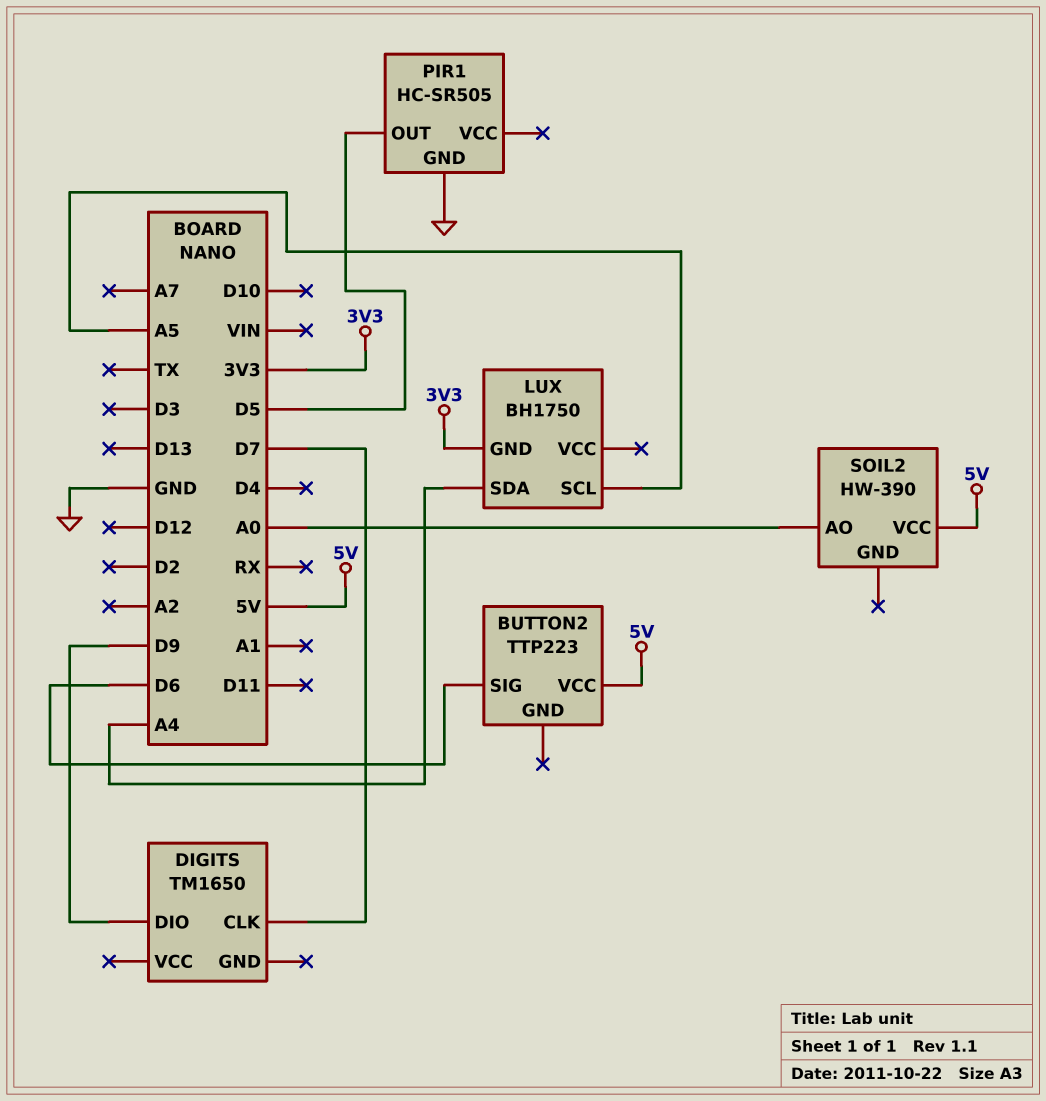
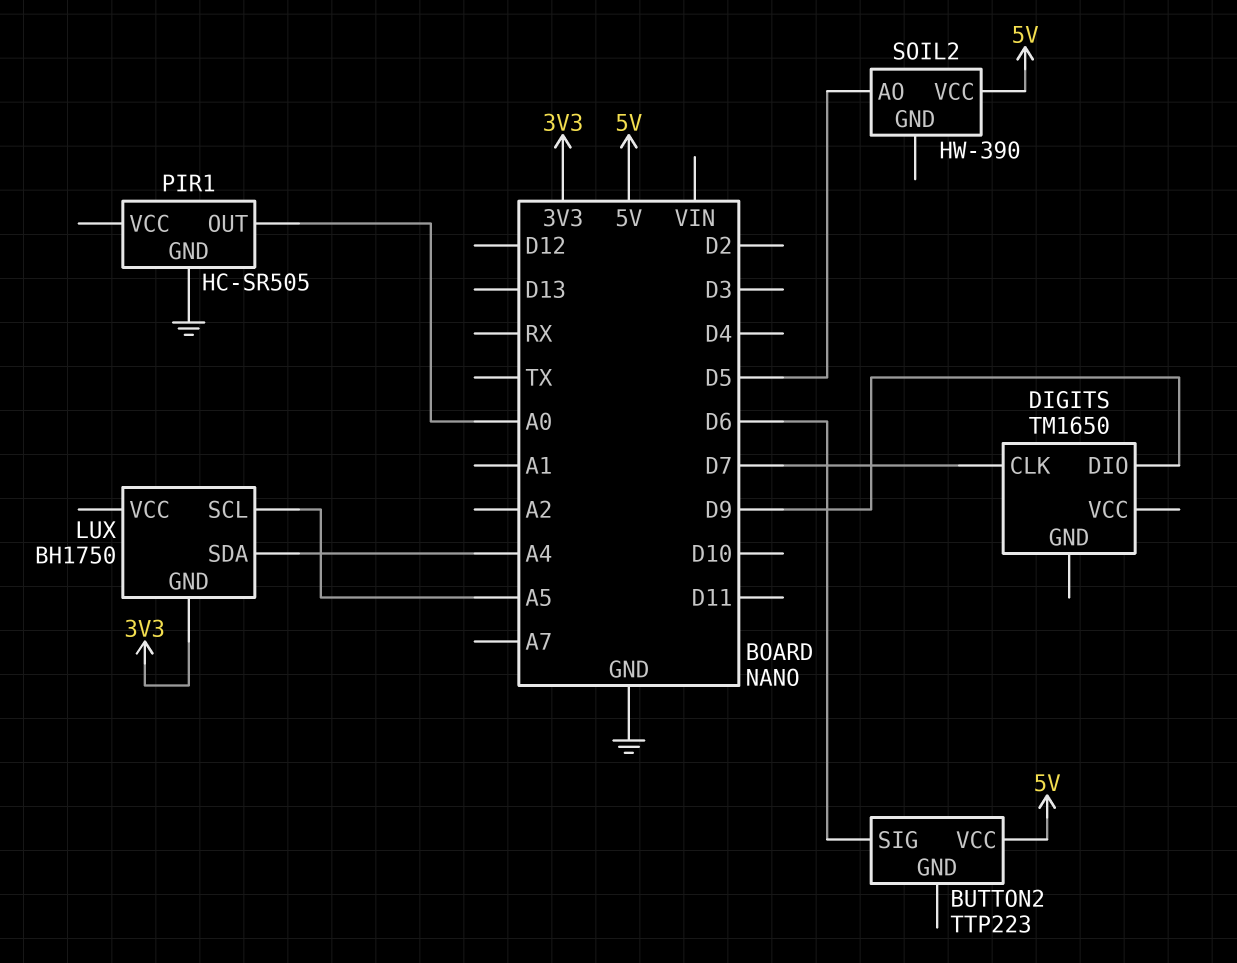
PIR1 pin OUT: D5 -> A0
SOIL2 pin AO: A0 -> D5

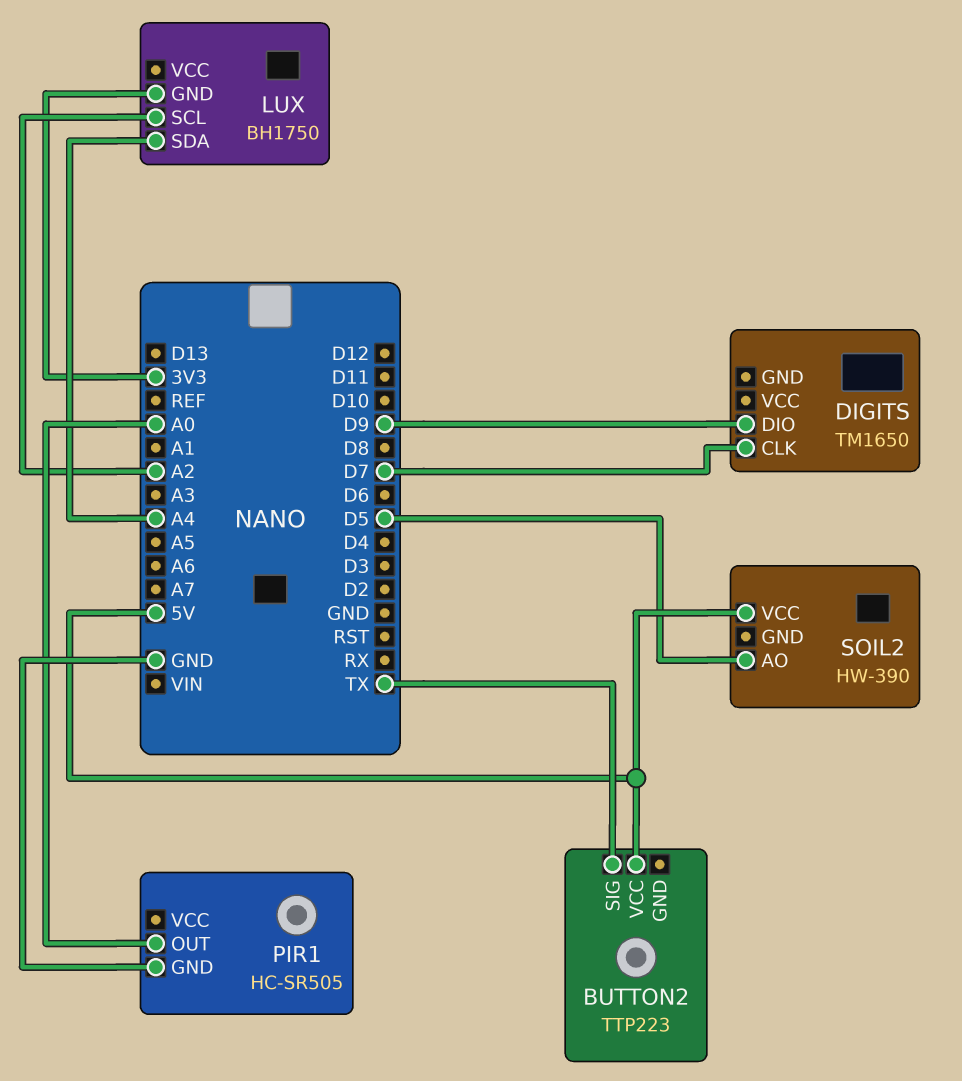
BUTTON2 pin SIG: D6 -> TX
LUX pin SCL: A5 -> A2

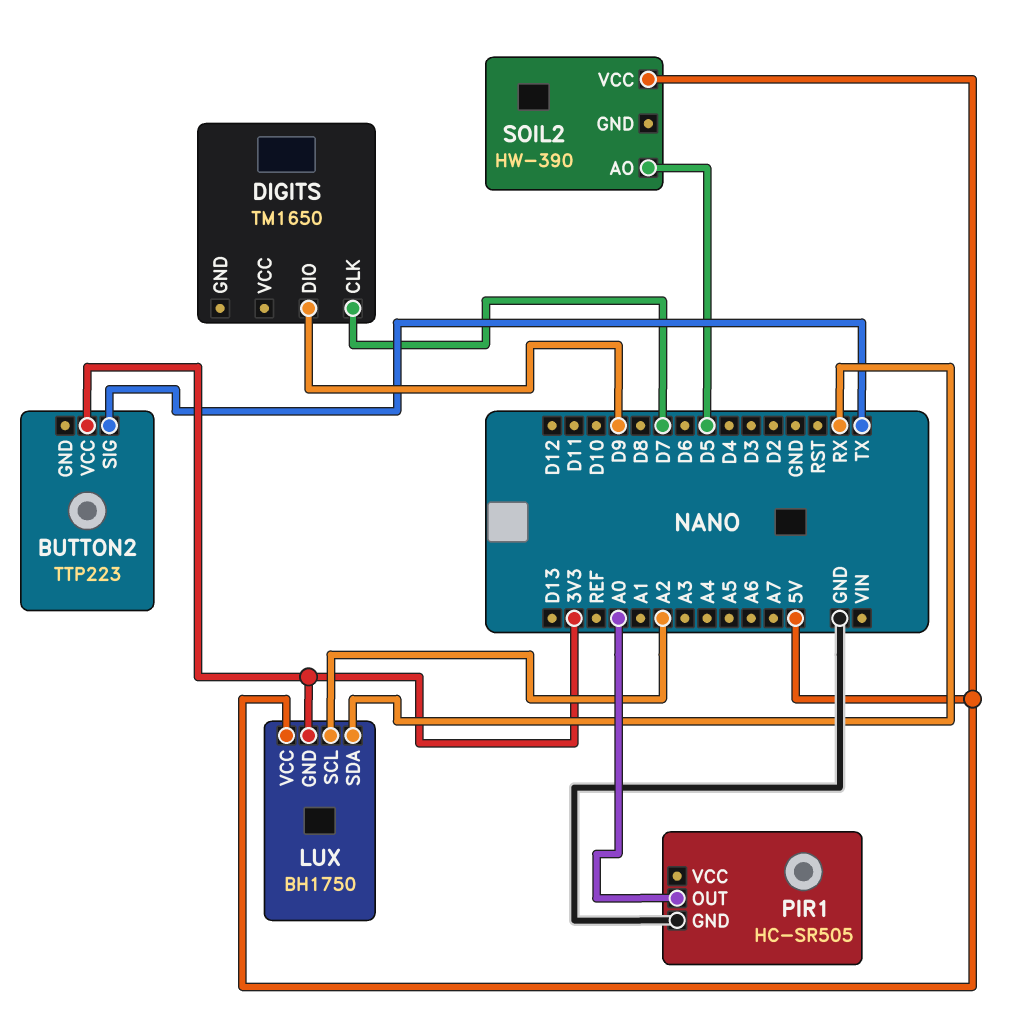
BUTTON2 pin VCC: 5V -> 3V3
LUX pin SDA: A4 -> RX
LUX pin VCC: none -> 5V

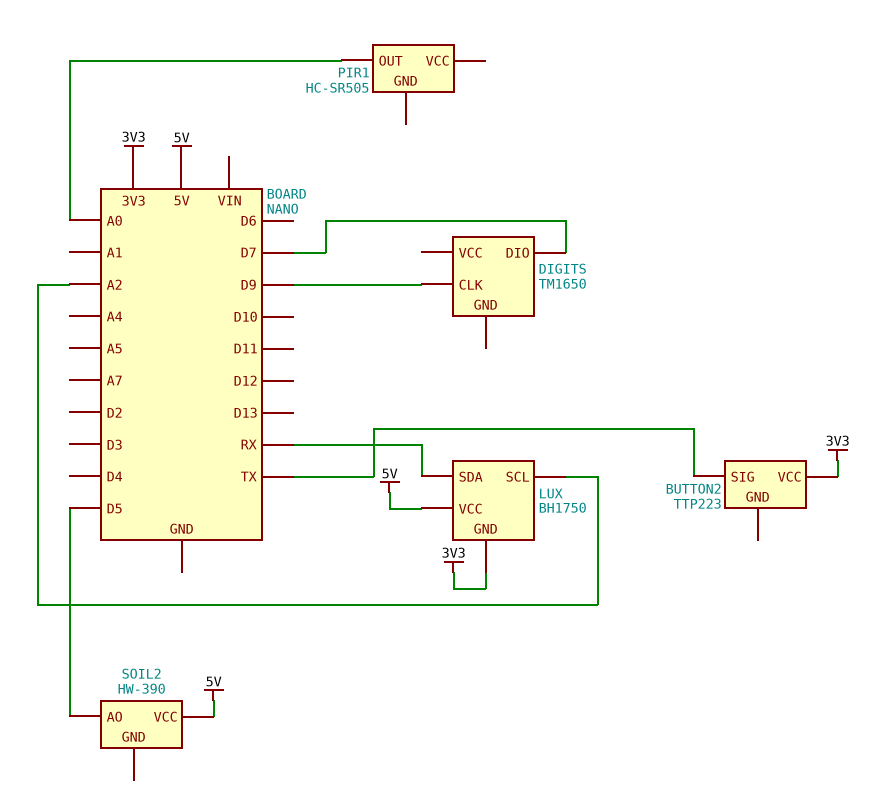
DIGITS pin CLK: D7 -> D9
DIGITS pin DIO: D9 -> D7
PIR1 pin GND: GND -> none

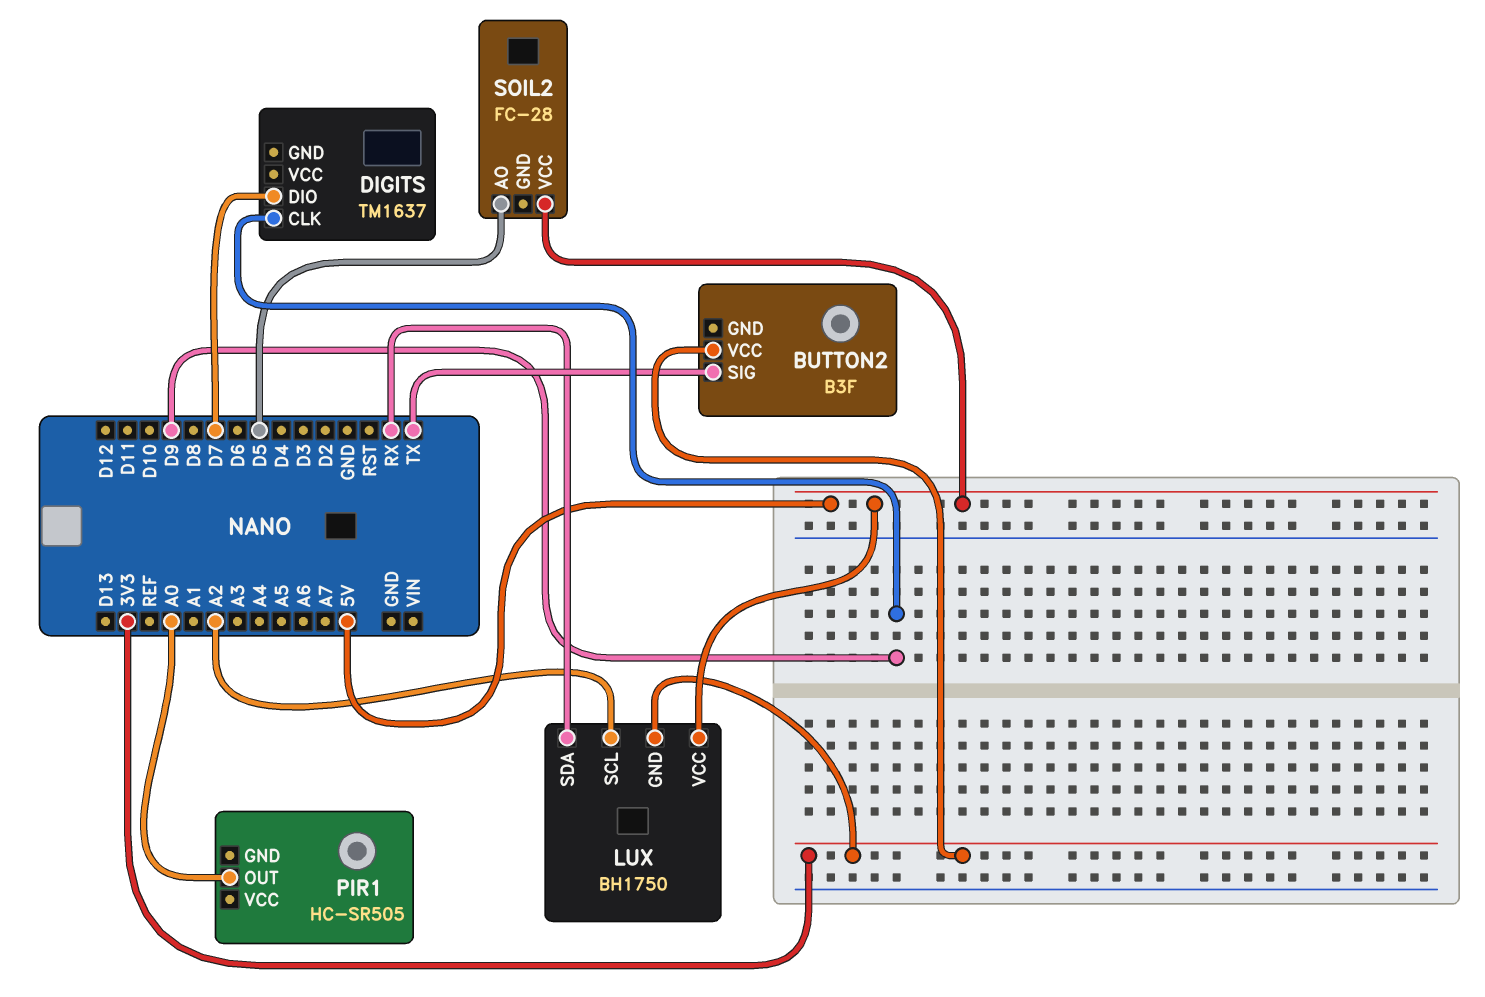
BUTTON2: TTP223 -> B3F
DIGITS: TM1650 -> TM1637
SOIL2: HW-390 -> FC-28

